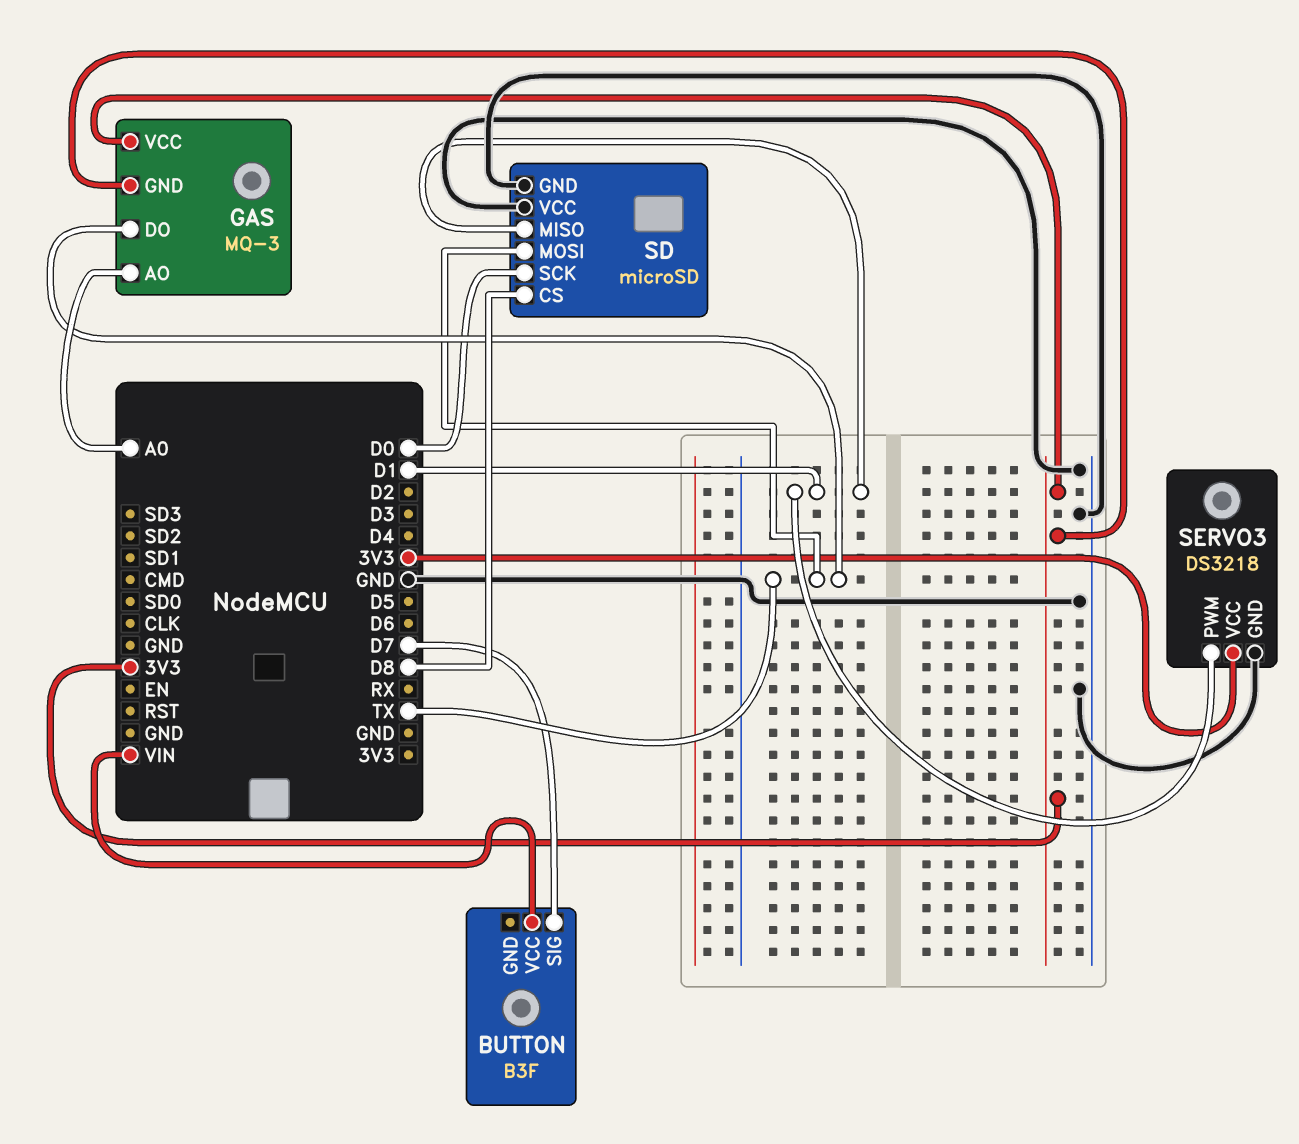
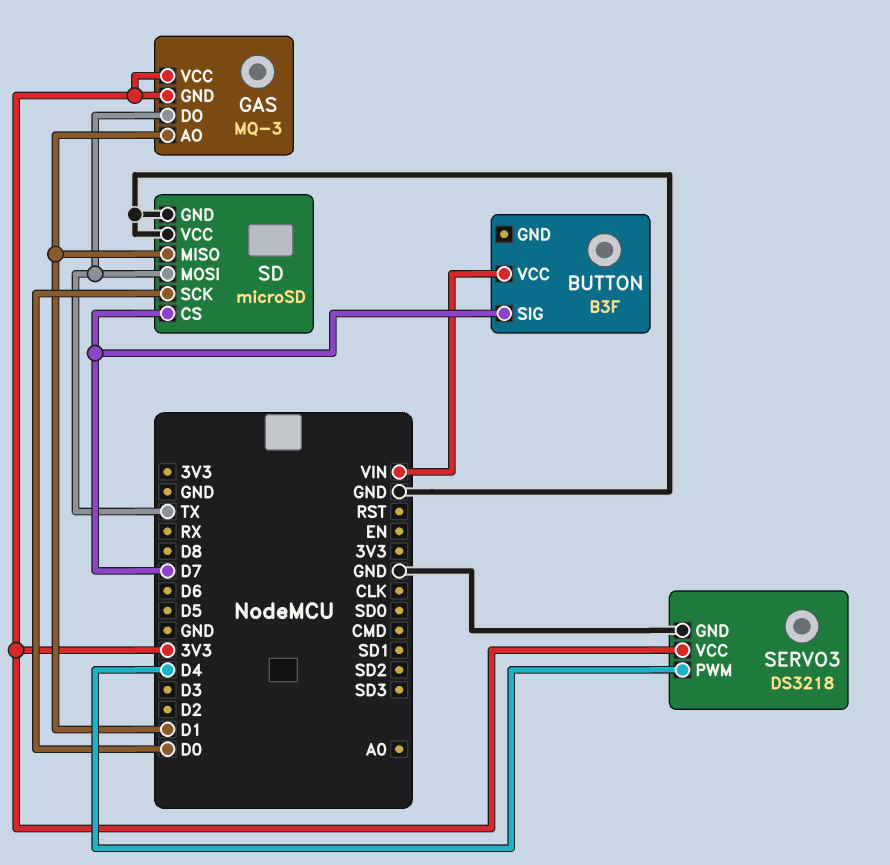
GAS pin AO: A0 -> D1
SD pin CS: D8 -> D7
SERVO3 pin PWM: D1 -> D4

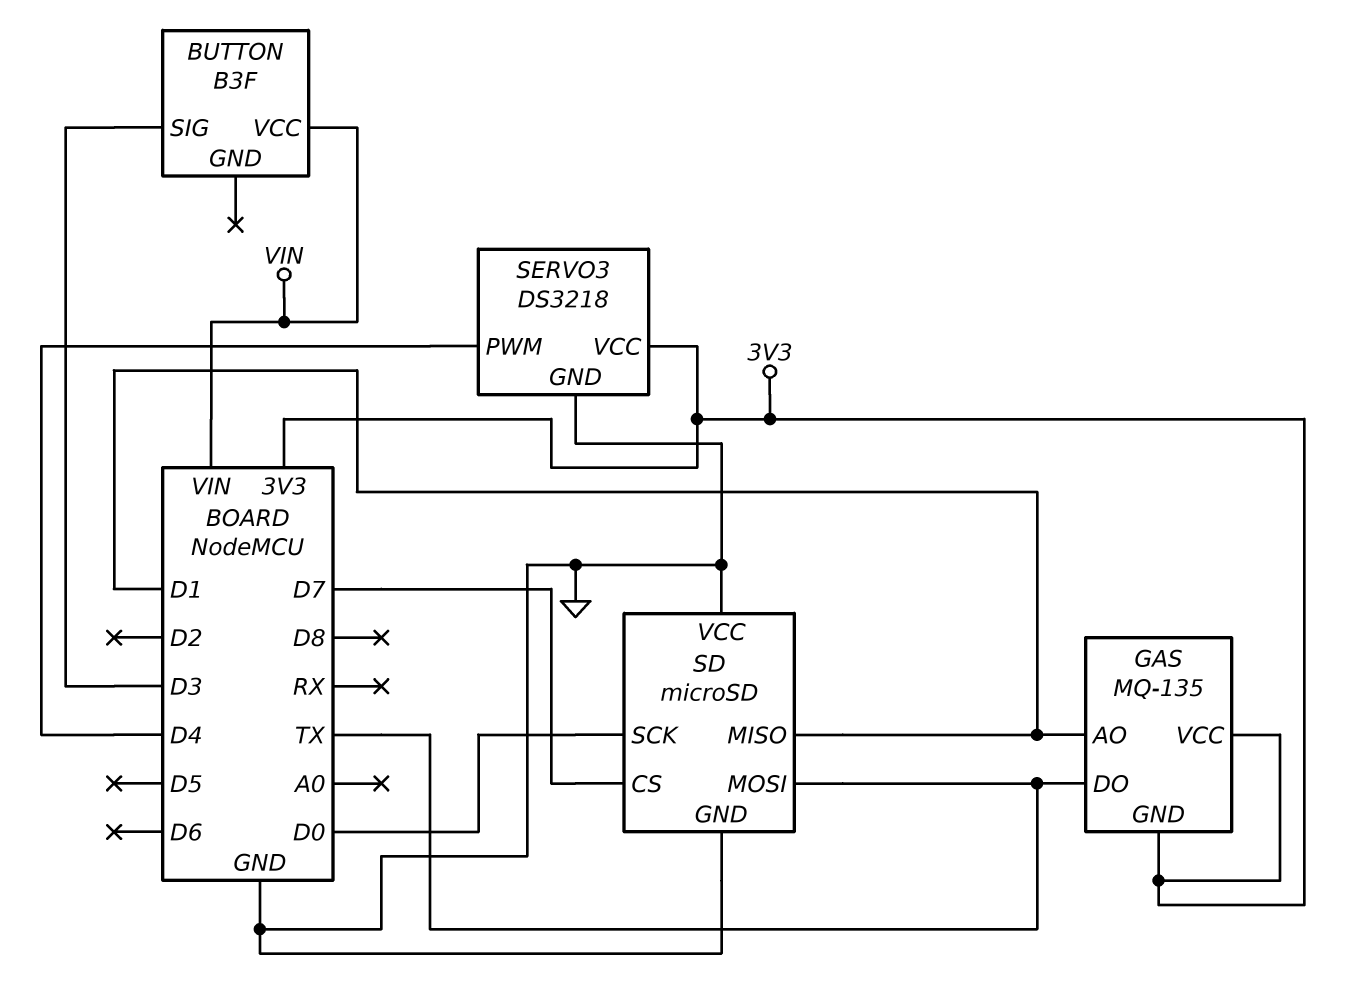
BUTTON pin SIG: D7 -> D3
GAS: MQ-3 -> MQ-135

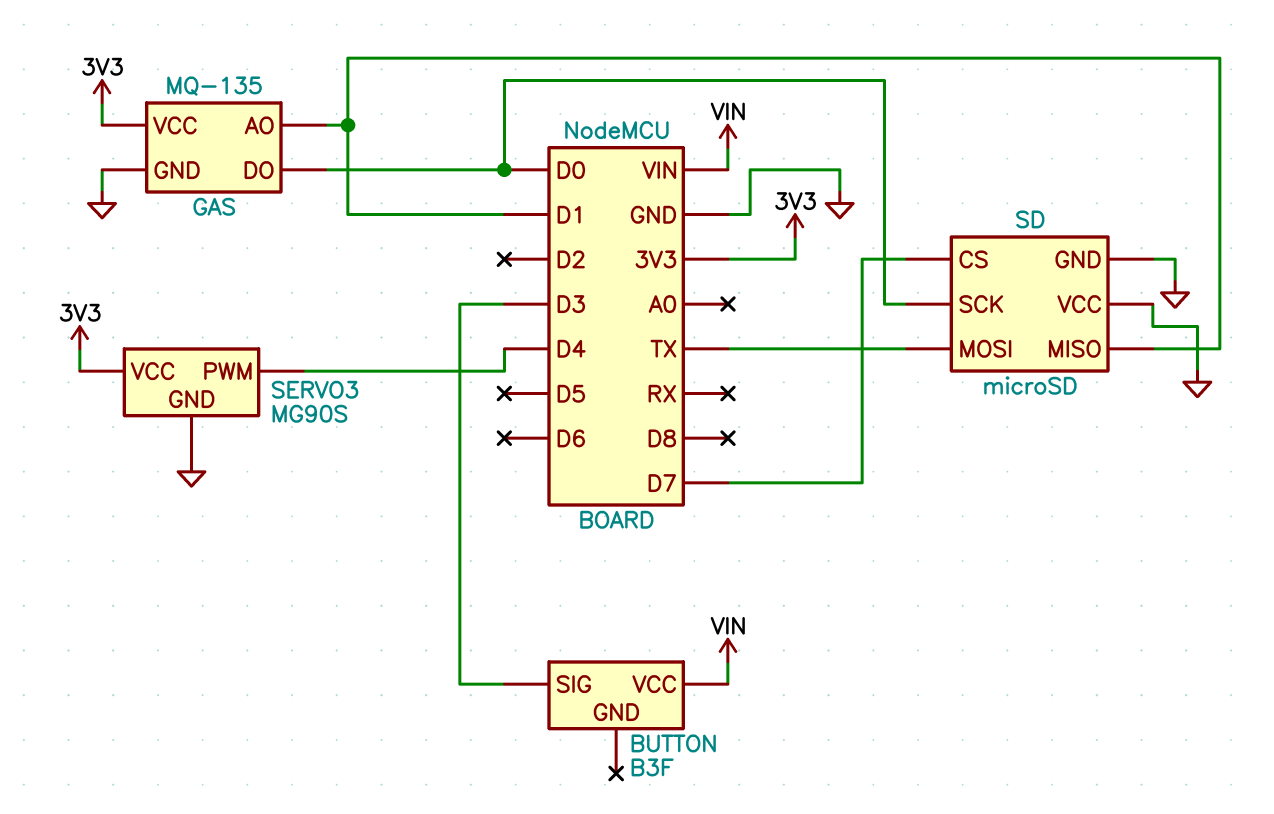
GAS pin DO: TX -> D0
GAS pin GND: 3V3 -> GND
SERVO3: DS3218 -> MG90S

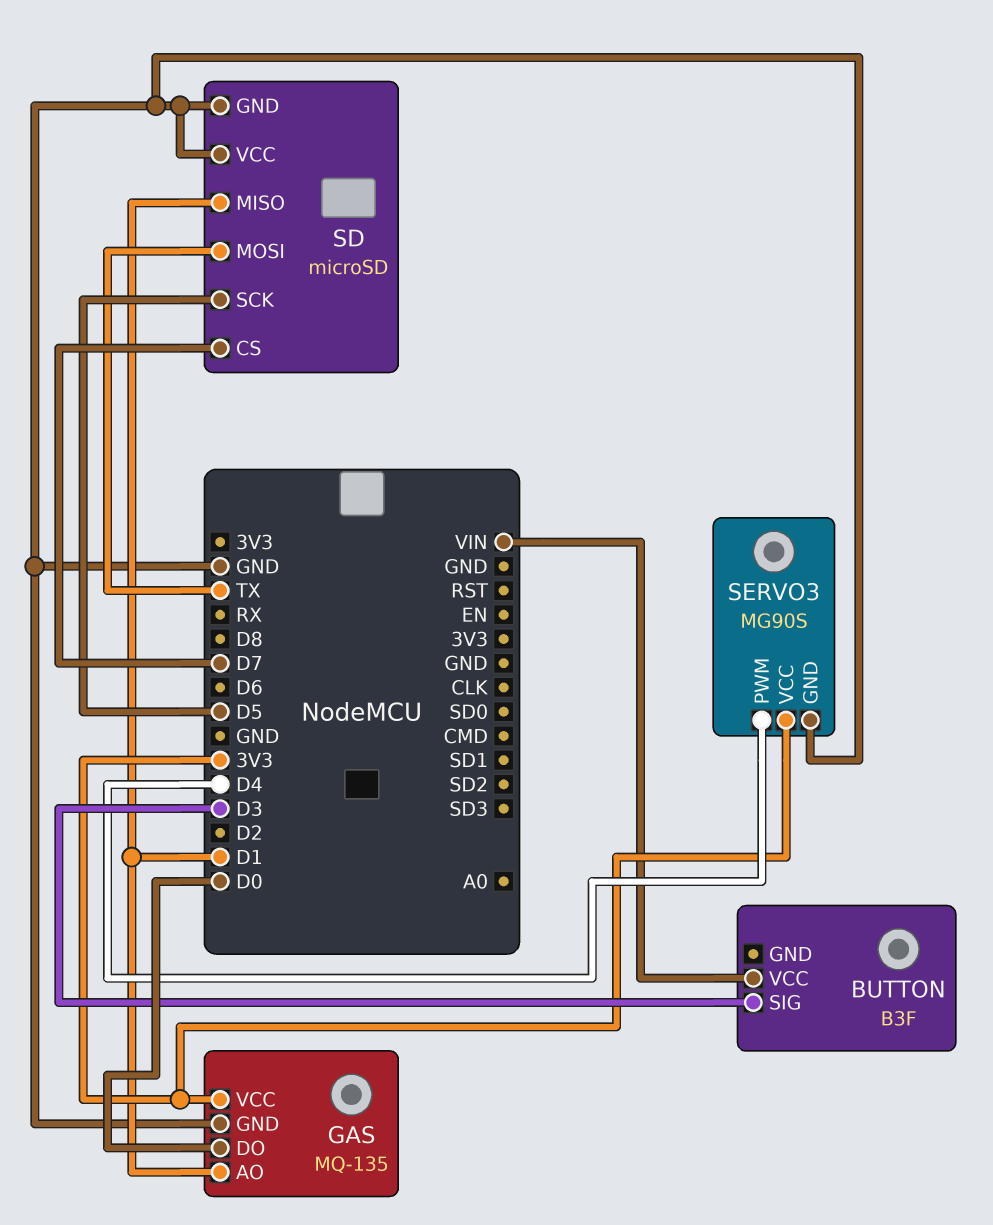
SD pin SCK: D0 -> D5

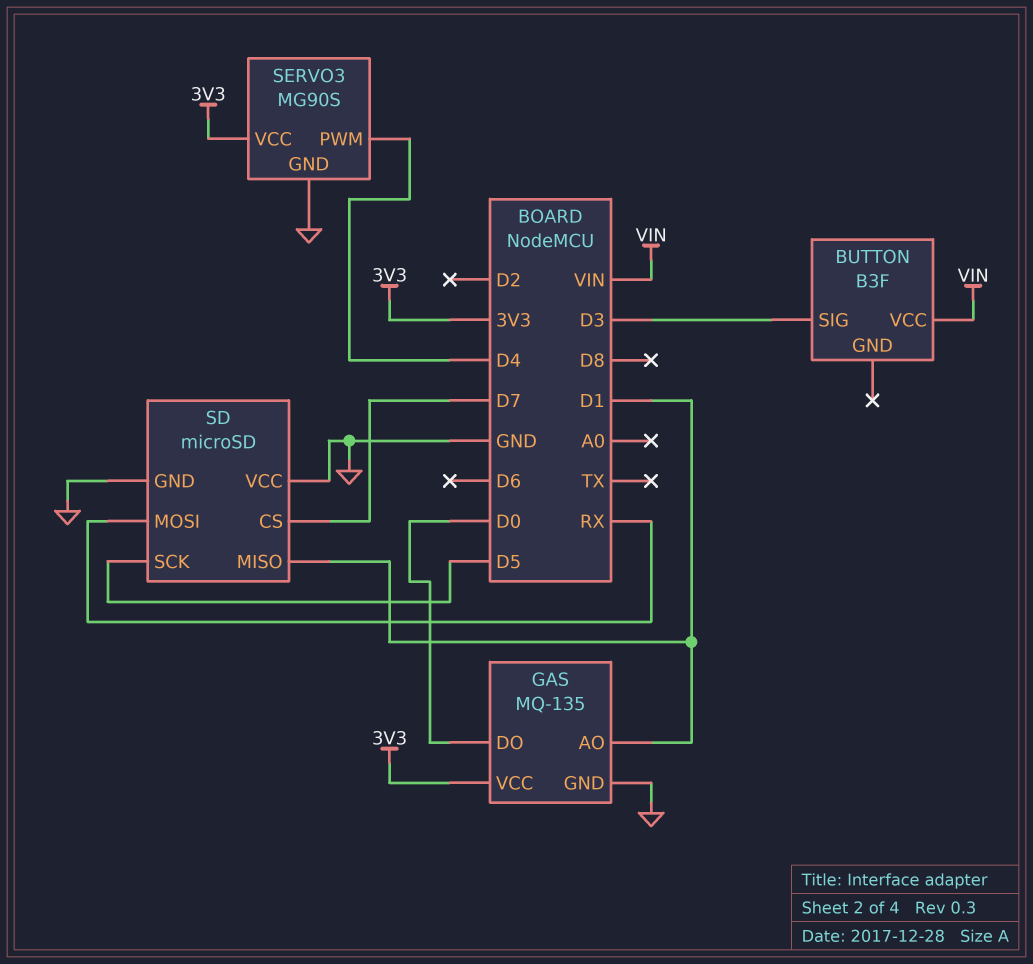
SD pin MOSI: TX -> RX

